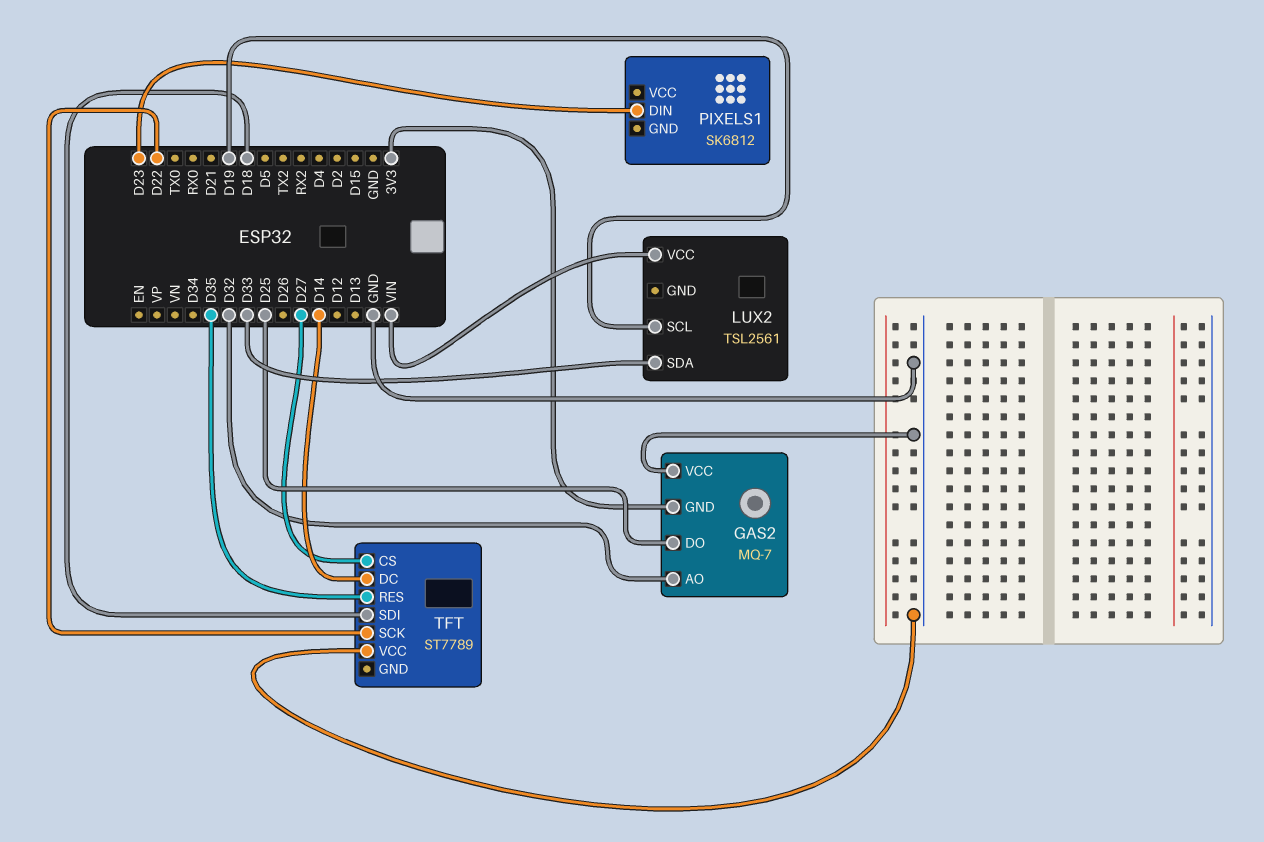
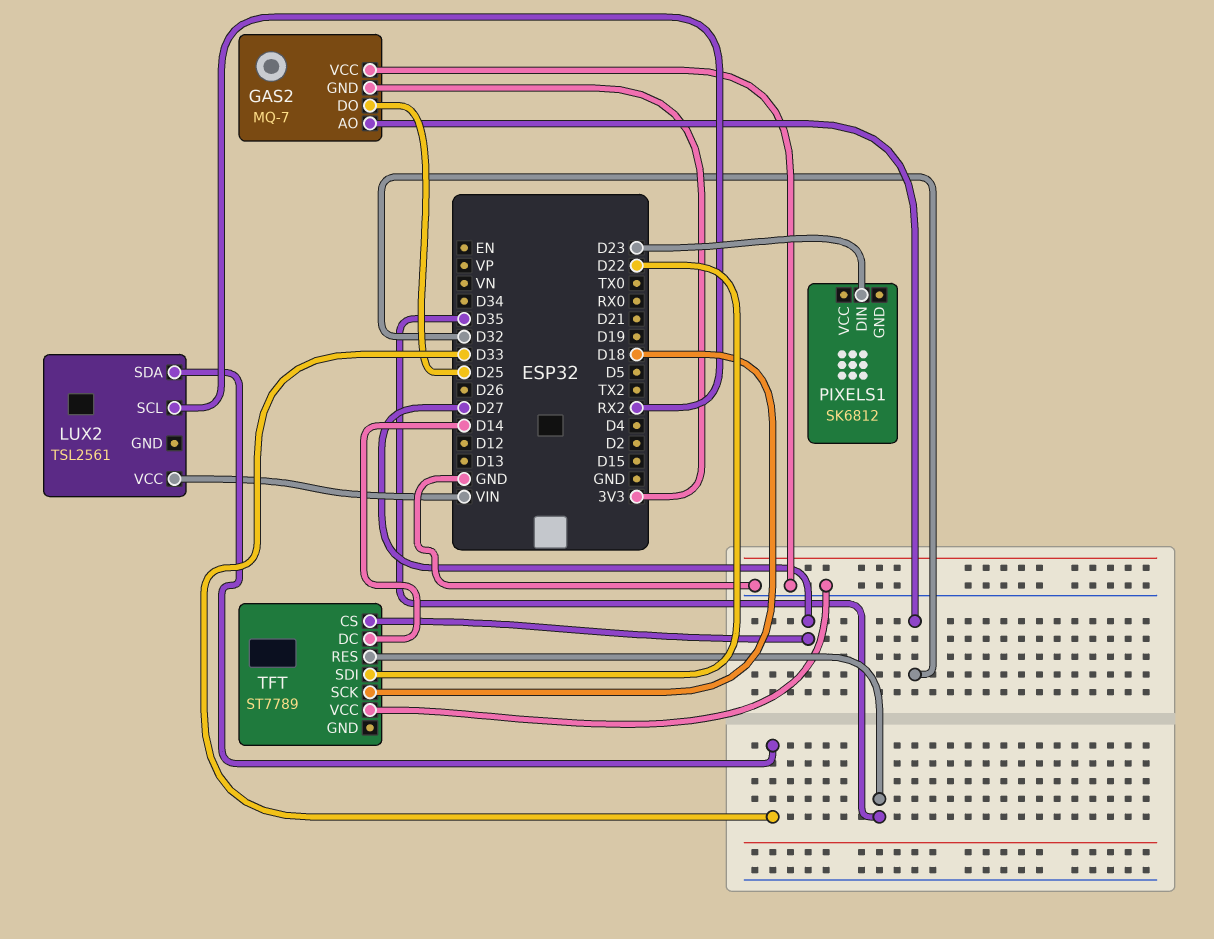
LUX2 pin SCL: D19 -> RX2
TFT pin SCK: D22 -> D18
TFT pin SDI: D18 -> D22

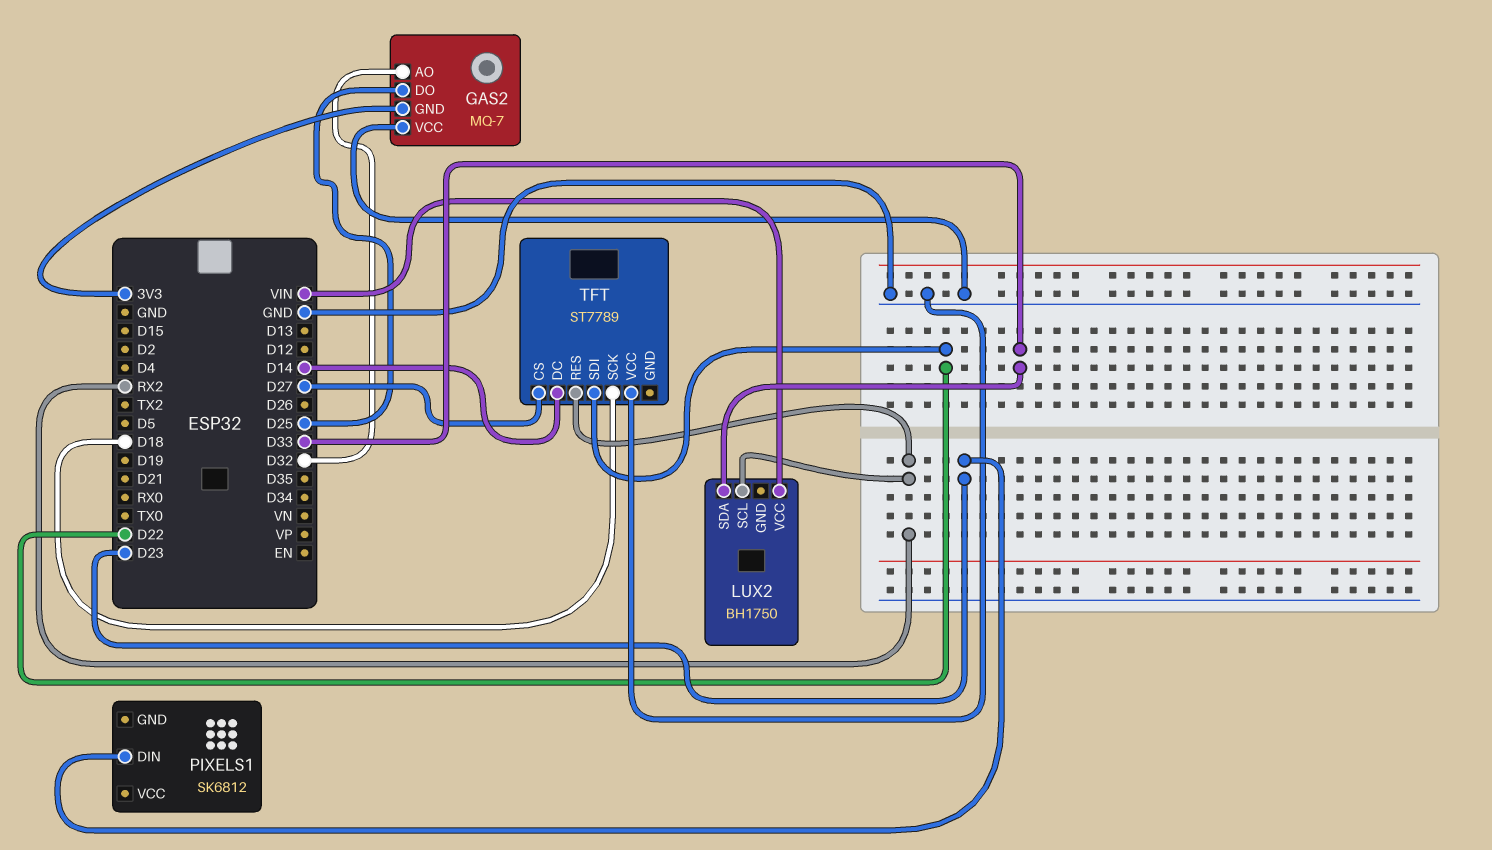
LUX2: TSL2561 -> BH1750
TFT pin RES: D35 -> RX2

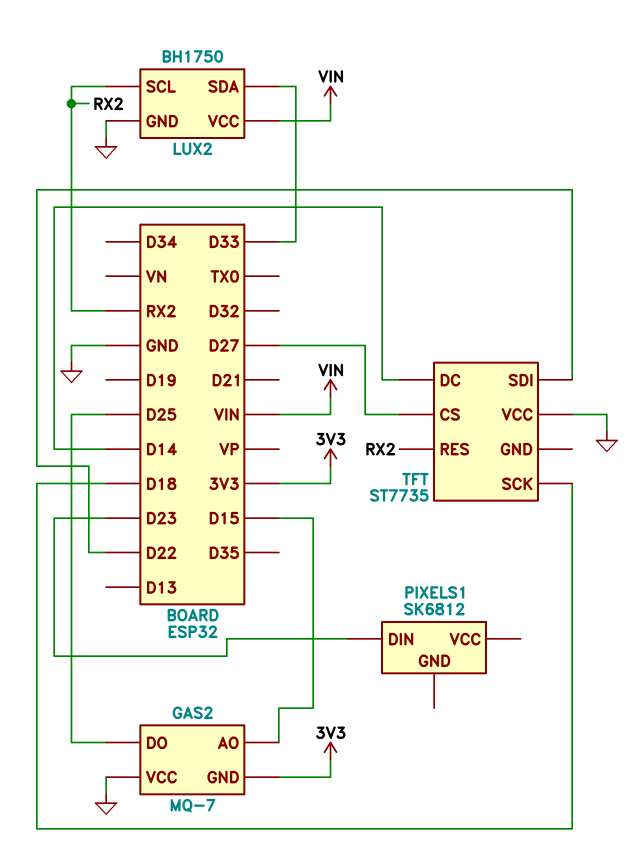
GAS2 pin AO: D32 -> D15
LUX2 pin GND: none -> GND
TFT: ST7789 -> ST7735

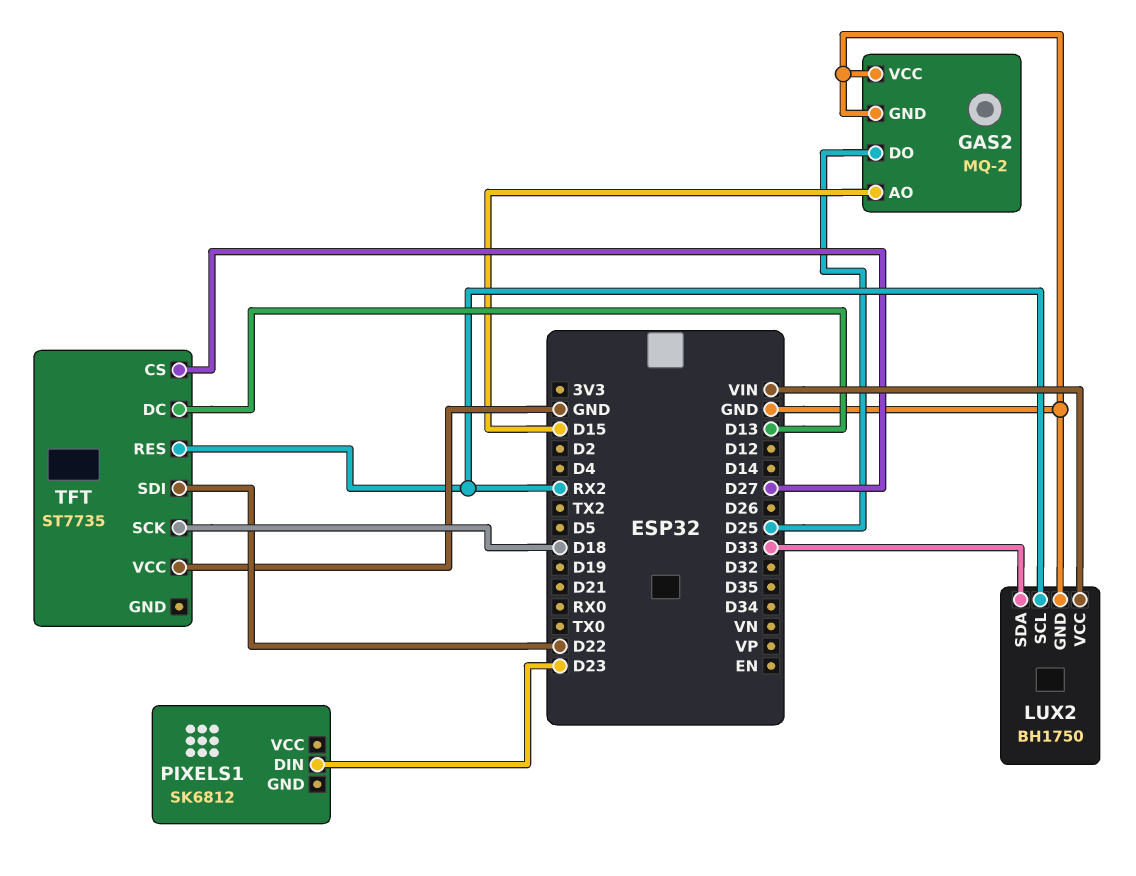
GAS2: MQ-7 -> MQ-2
GAS2 pin GND: 3V3 -> GND
TFT pin DC: D14 -> D13

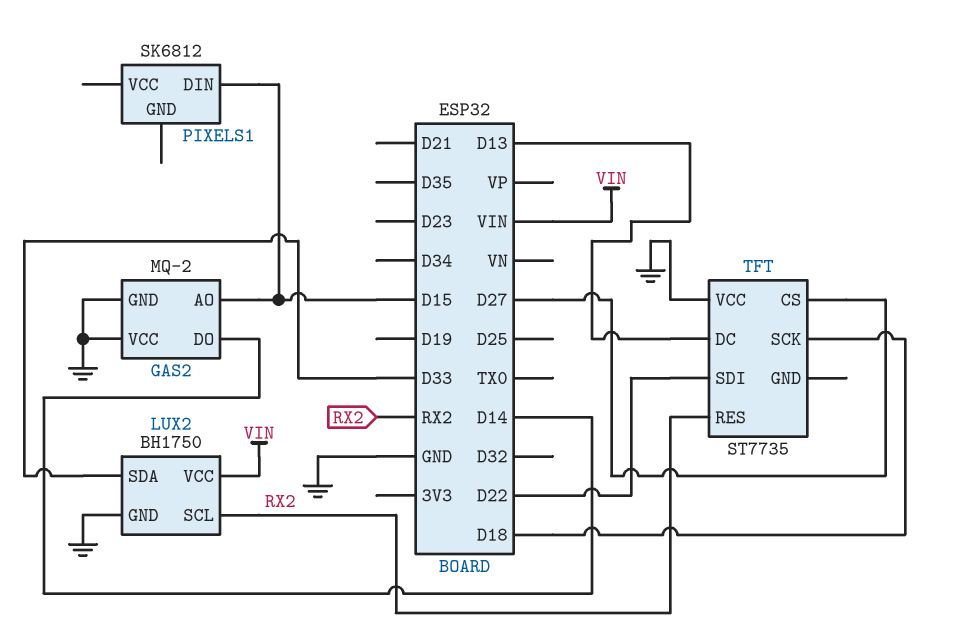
GAS2 pin DO: D25 -> D14
PIXELS1 pin DIN: D23 -> D15

